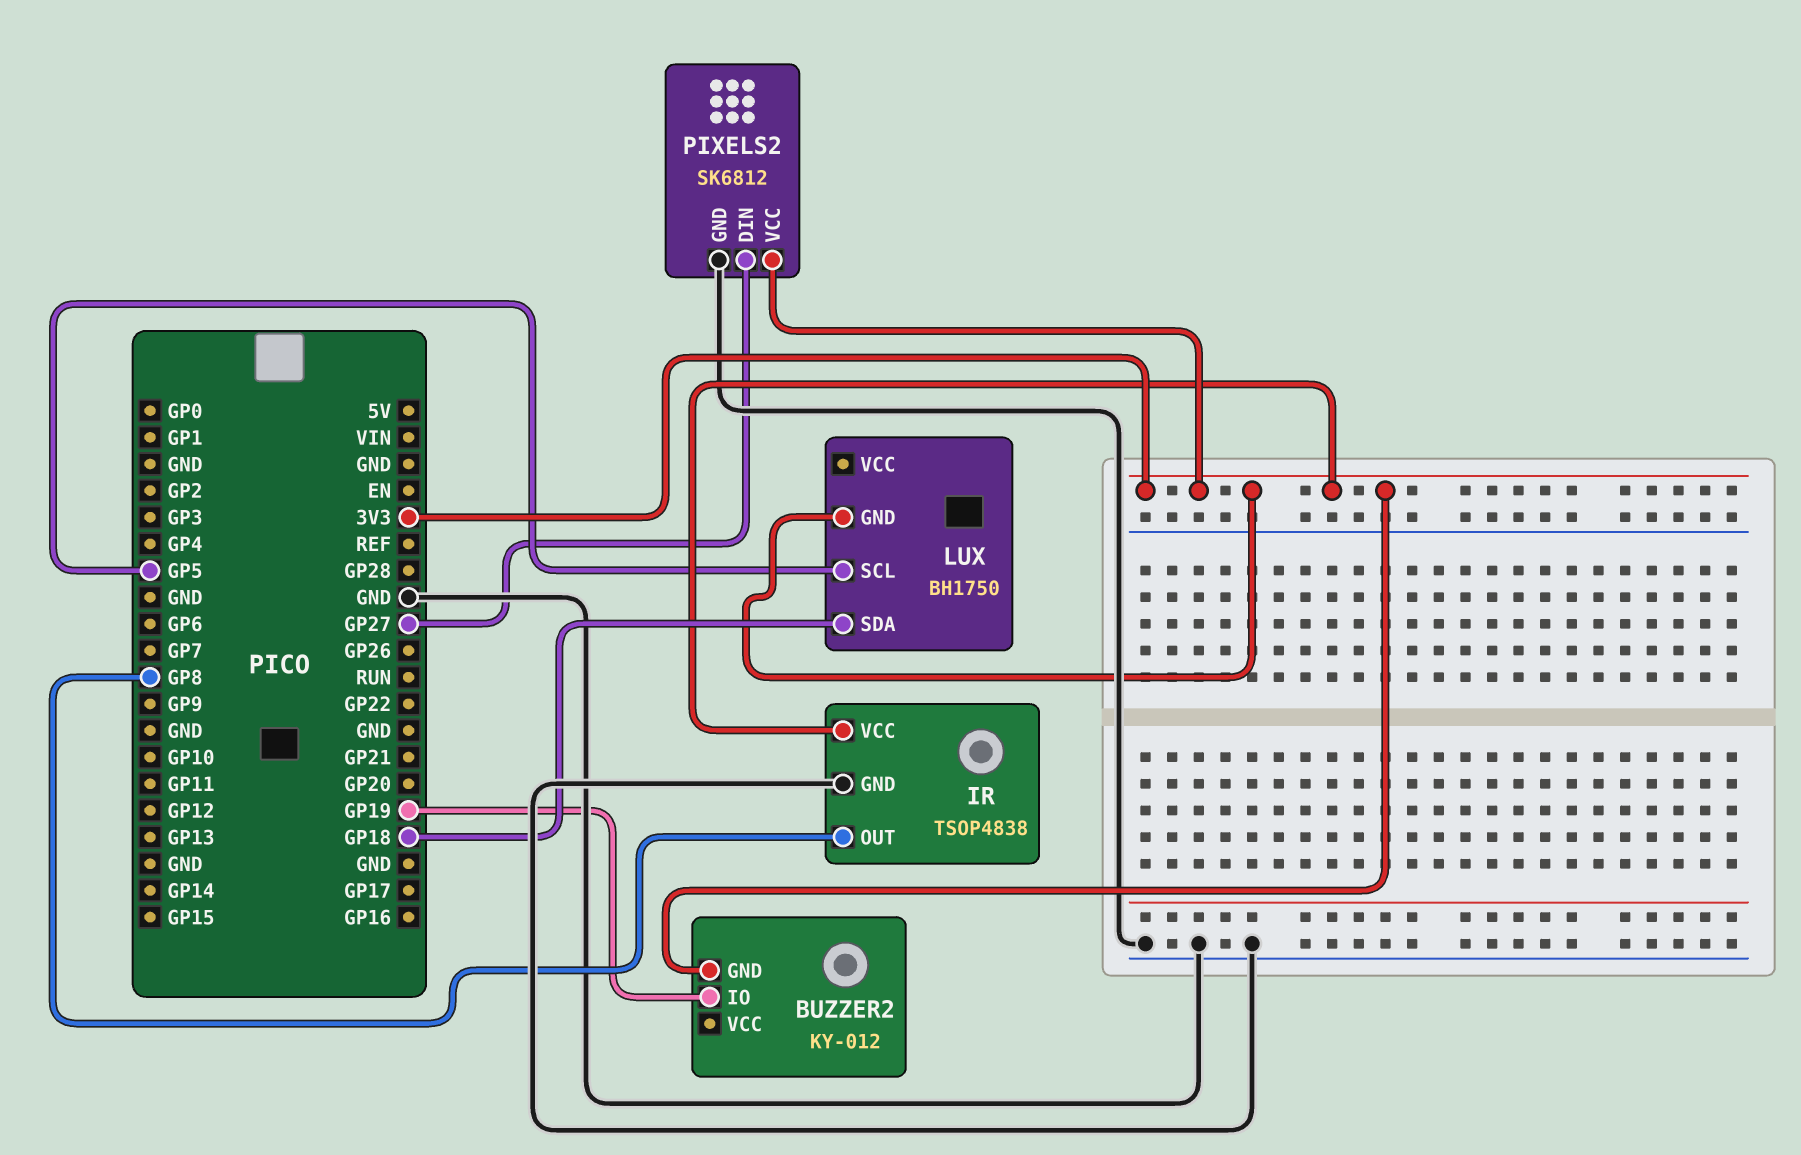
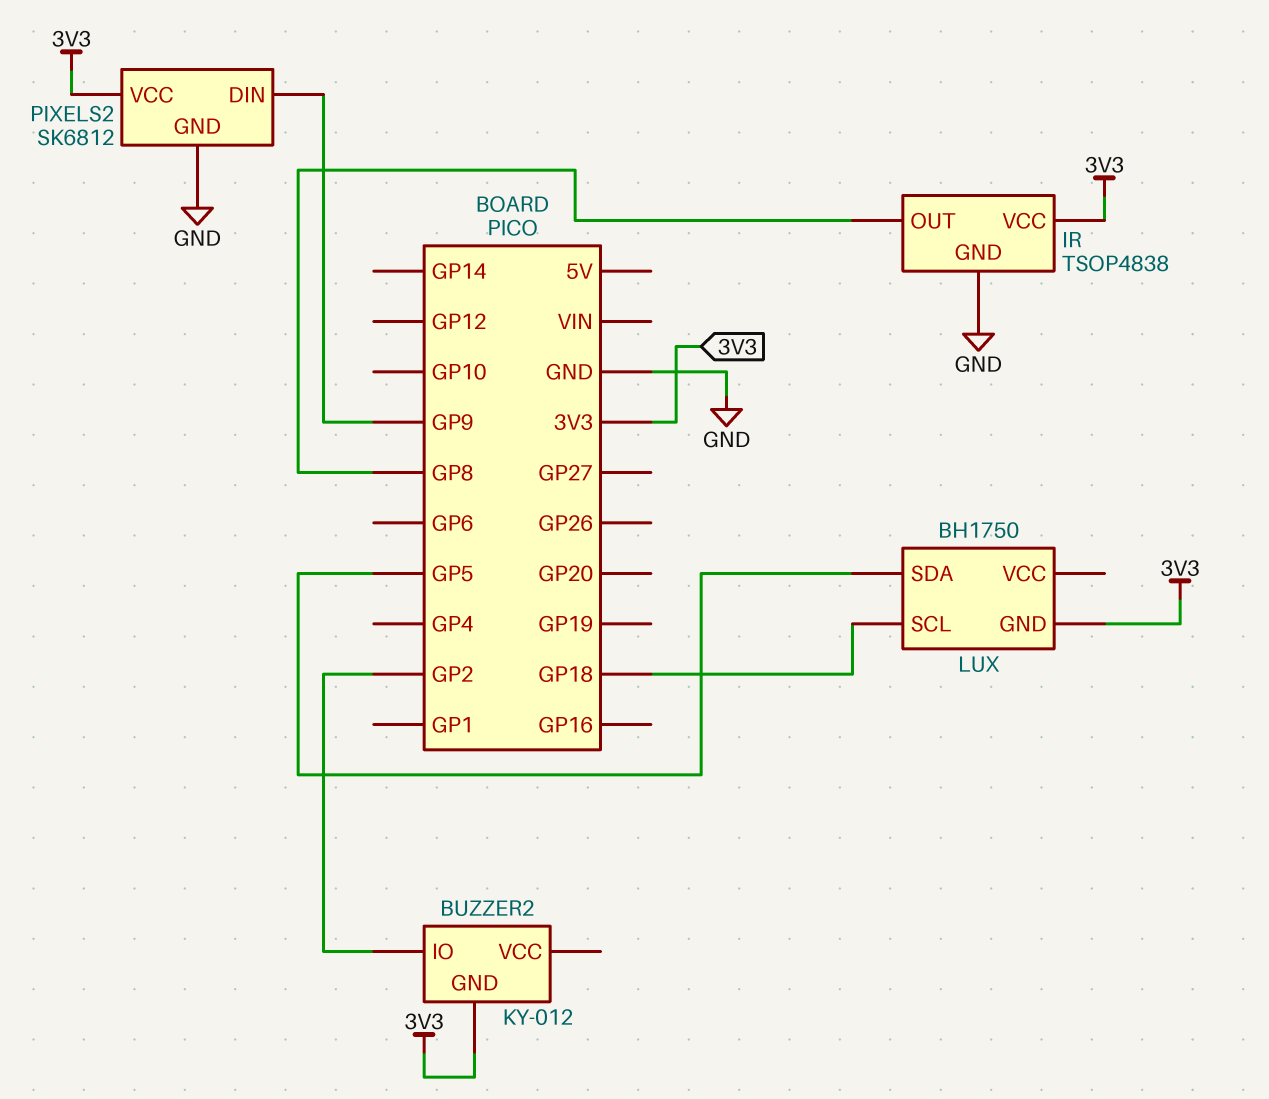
BUZZER2 pin IO: GP19 -> GP2
LUX pin SCL: GP5 -> GP18
LUX pin SDA: GP18 -> GP5
PIXELS2 pin DIN: GP27 -> GP9

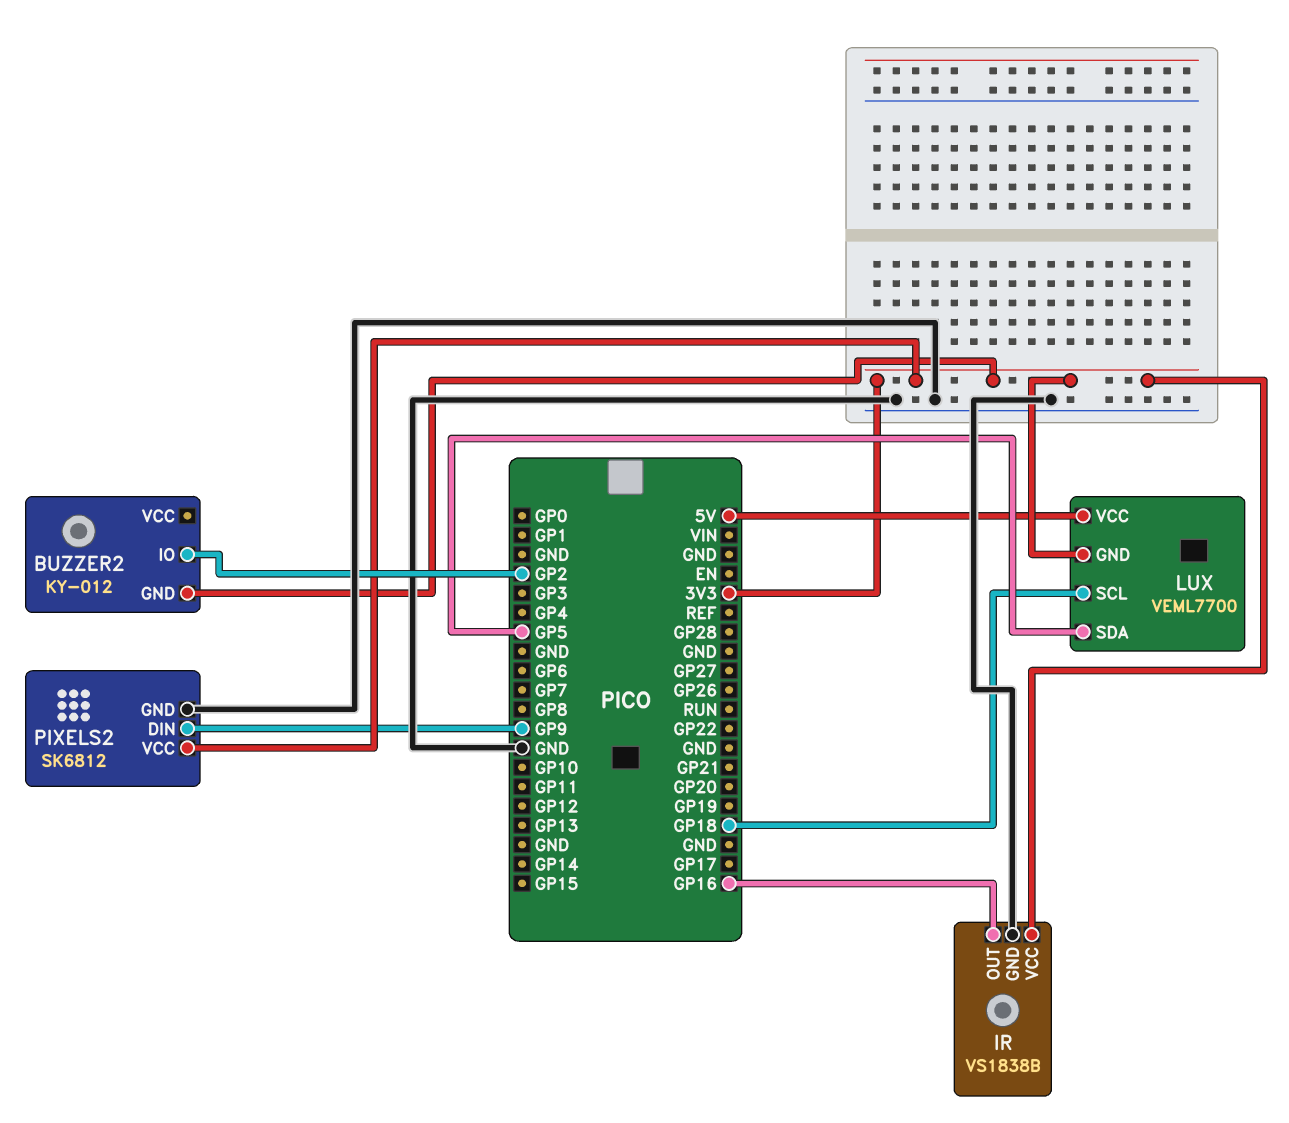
IR: TSOP4838 -> VS1838B
IR pin OUT: GP8 -> GP16
LUX: BH1750 -> VEML7700
LUX pin VCC: none -> 5V

